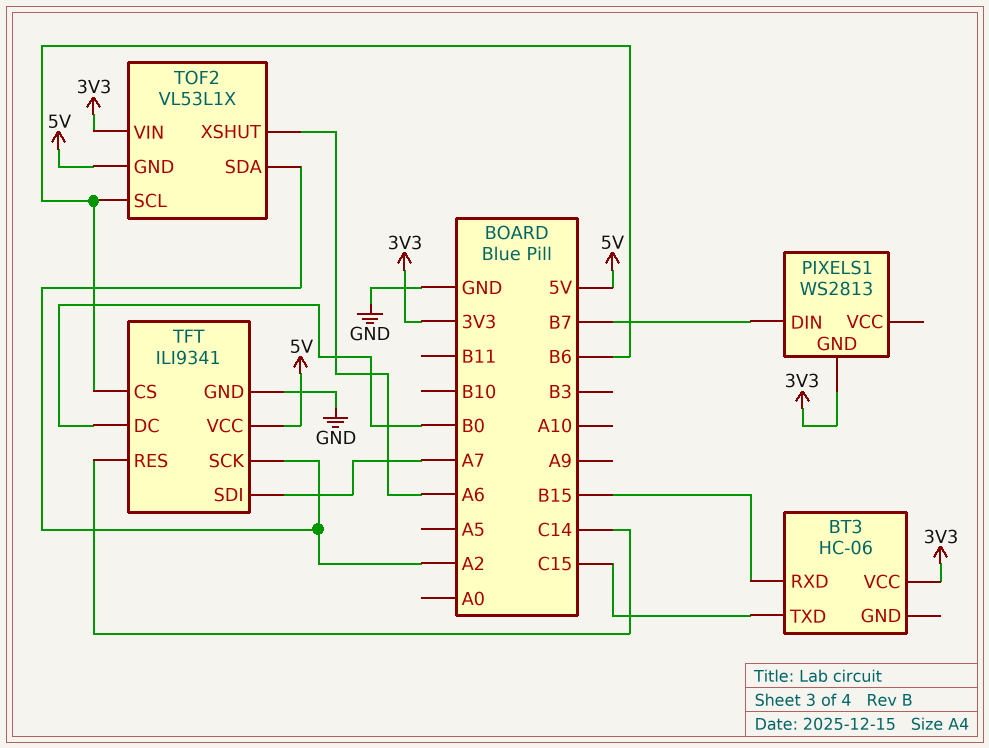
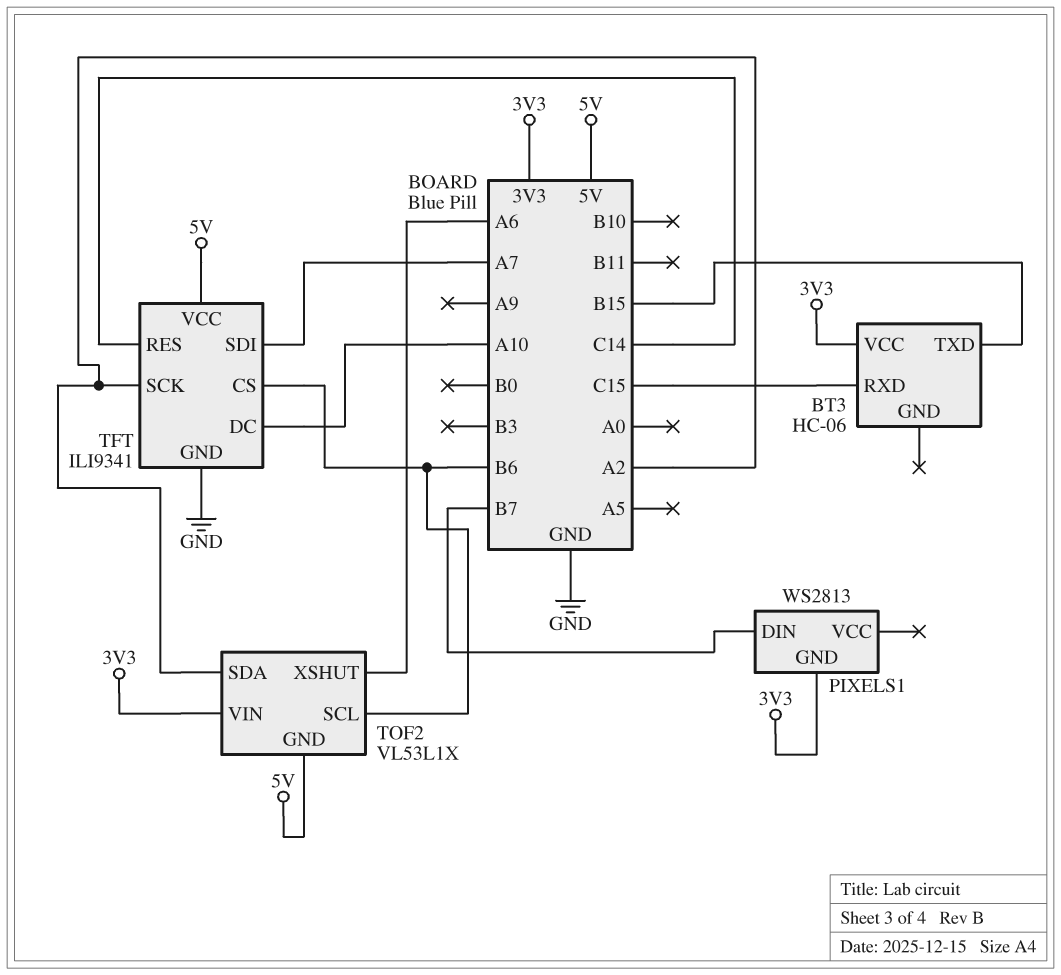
BT3 pin RXD: B15 -> C15
BT3 pin TXD: C15 -> B15
TFT pin DC: B0 -> A10

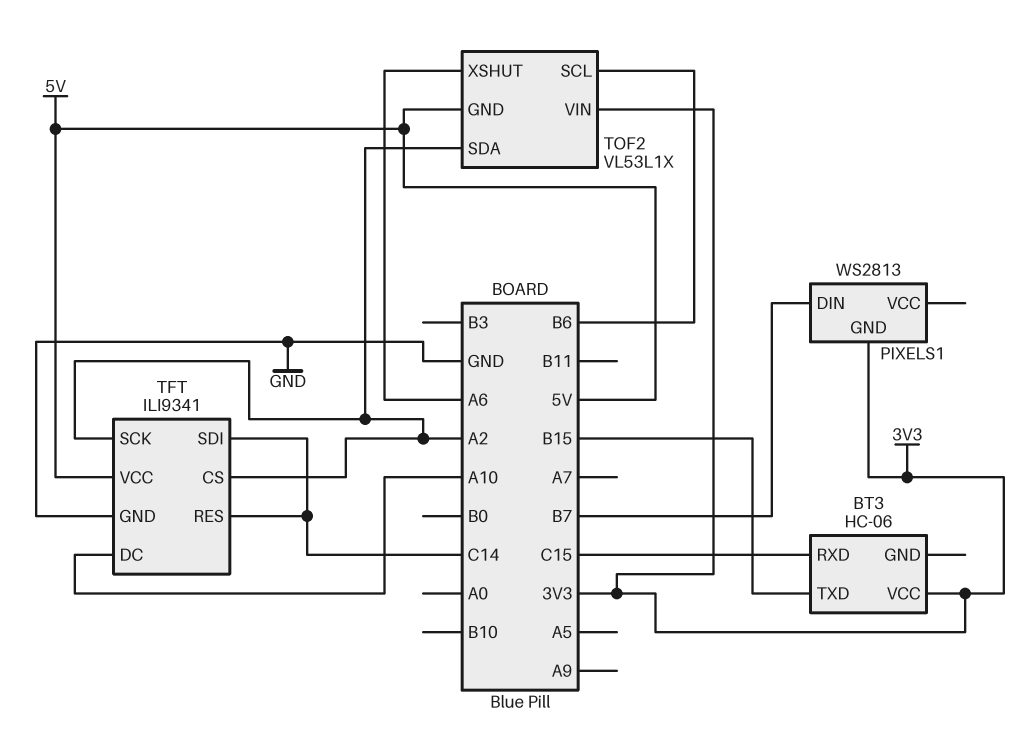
TFT pin CS: B6 -> A2
TFT pin SDI: A7 -> C14

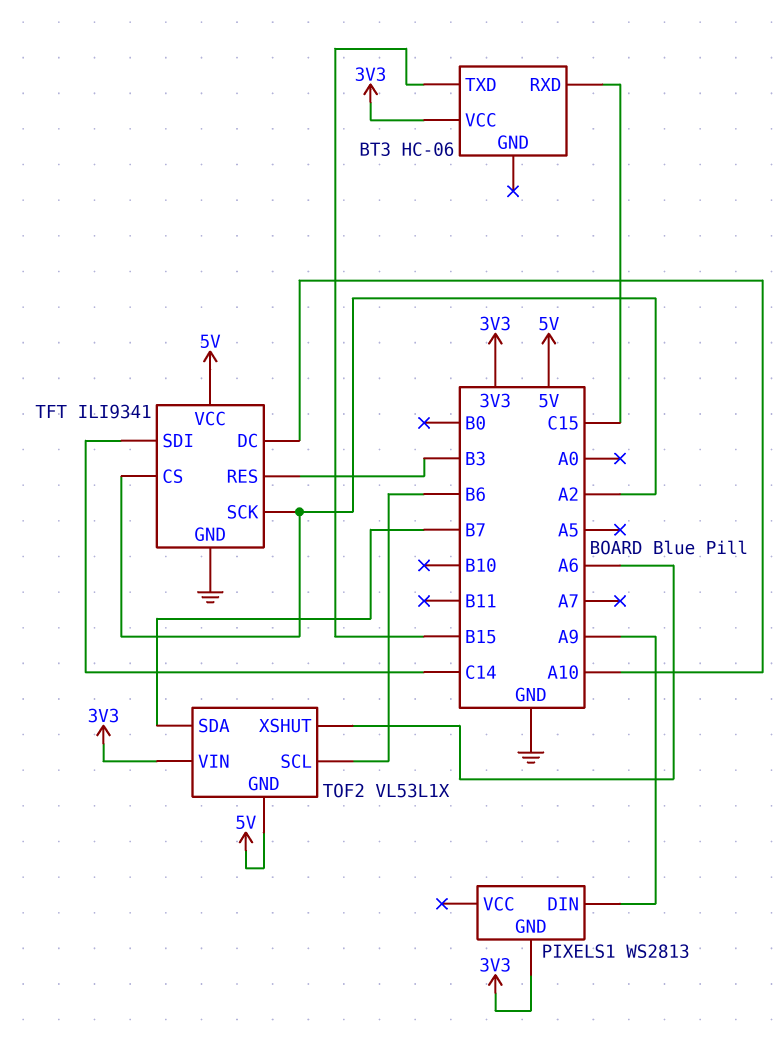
PIXELS1 pin DIN: B7 -> A9
TFT pin RES: C14 -> B3
TOF2 pin SDA: A2 -> B7

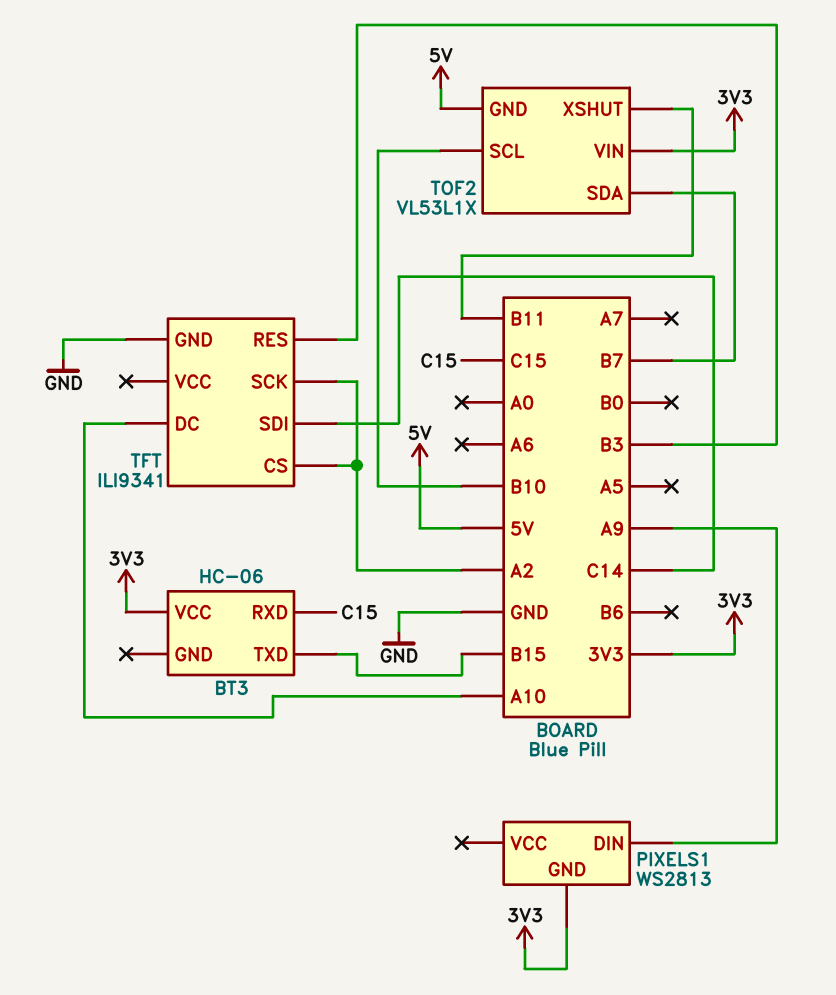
TFT pin VCC: 5V -> none
TOF2 pin SCL: B6 -> B10
TOF2 pin XSHUT: A6 -> B11

